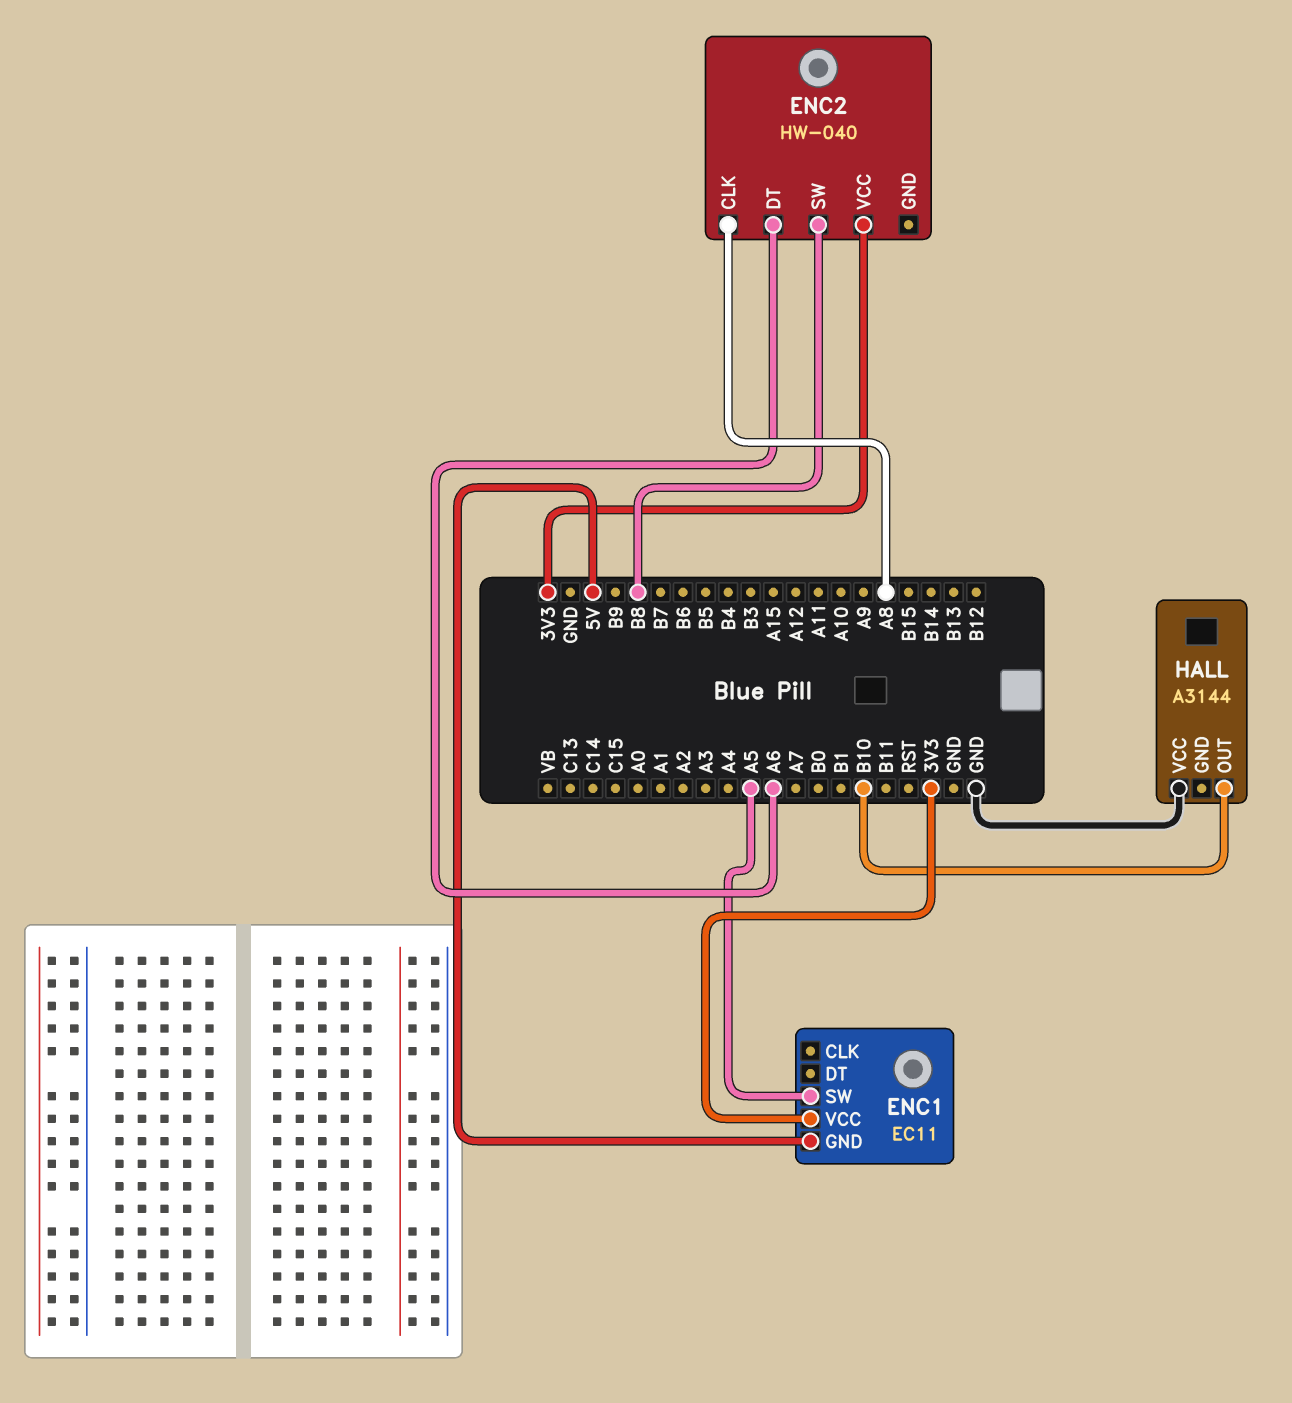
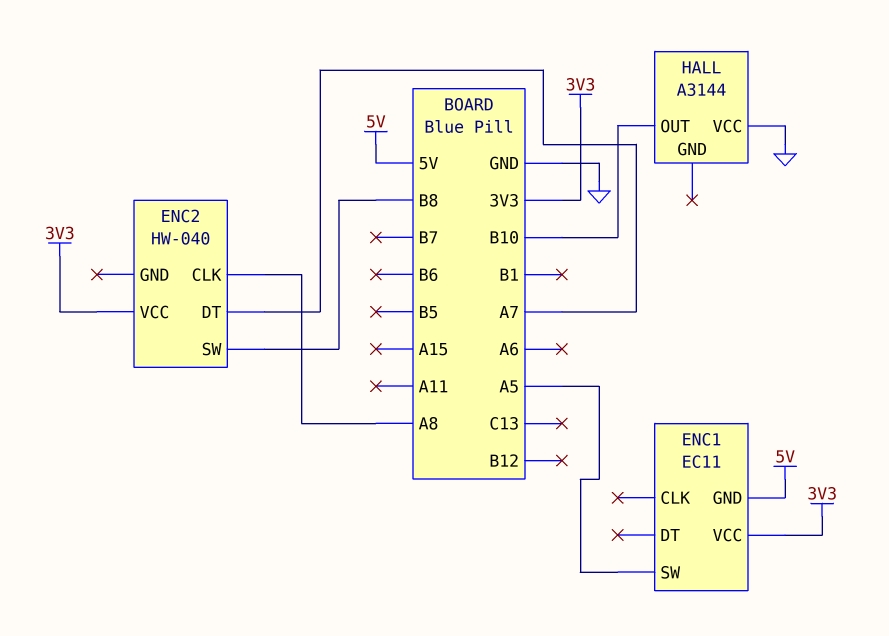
ENC2 pin DT: A6 -> A7

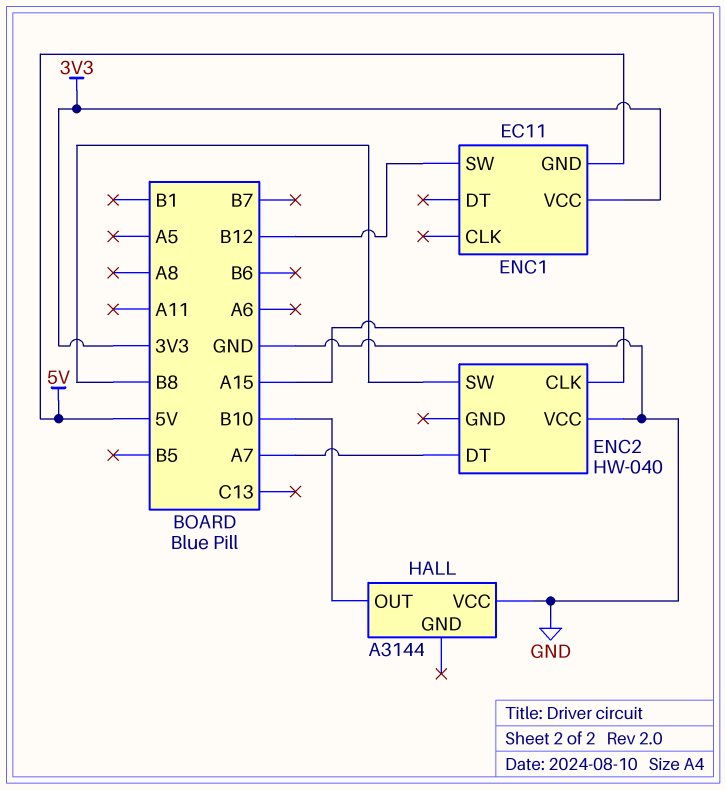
ENC1 pin SW: A5 -> B12
ENC2 pin CLK: A8 -> A15
ENC2 pin VCC: 3V3 -> GND

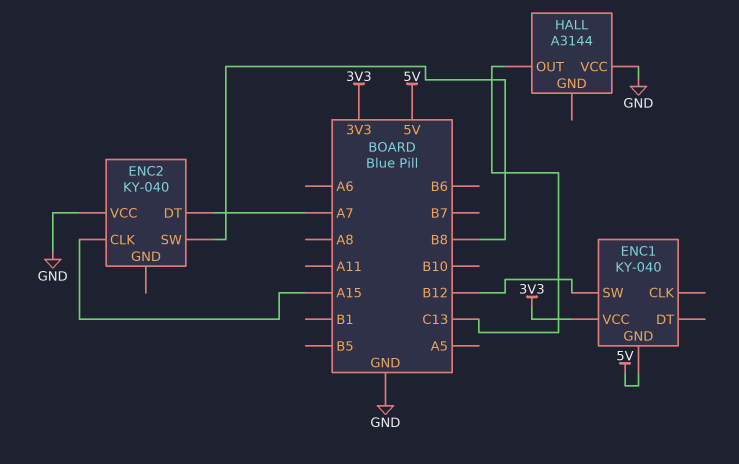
ENC1: EC11 -> KY-040
ENC2: HW-040 -> KY-040
HALL pin OUT: B10 -> C13

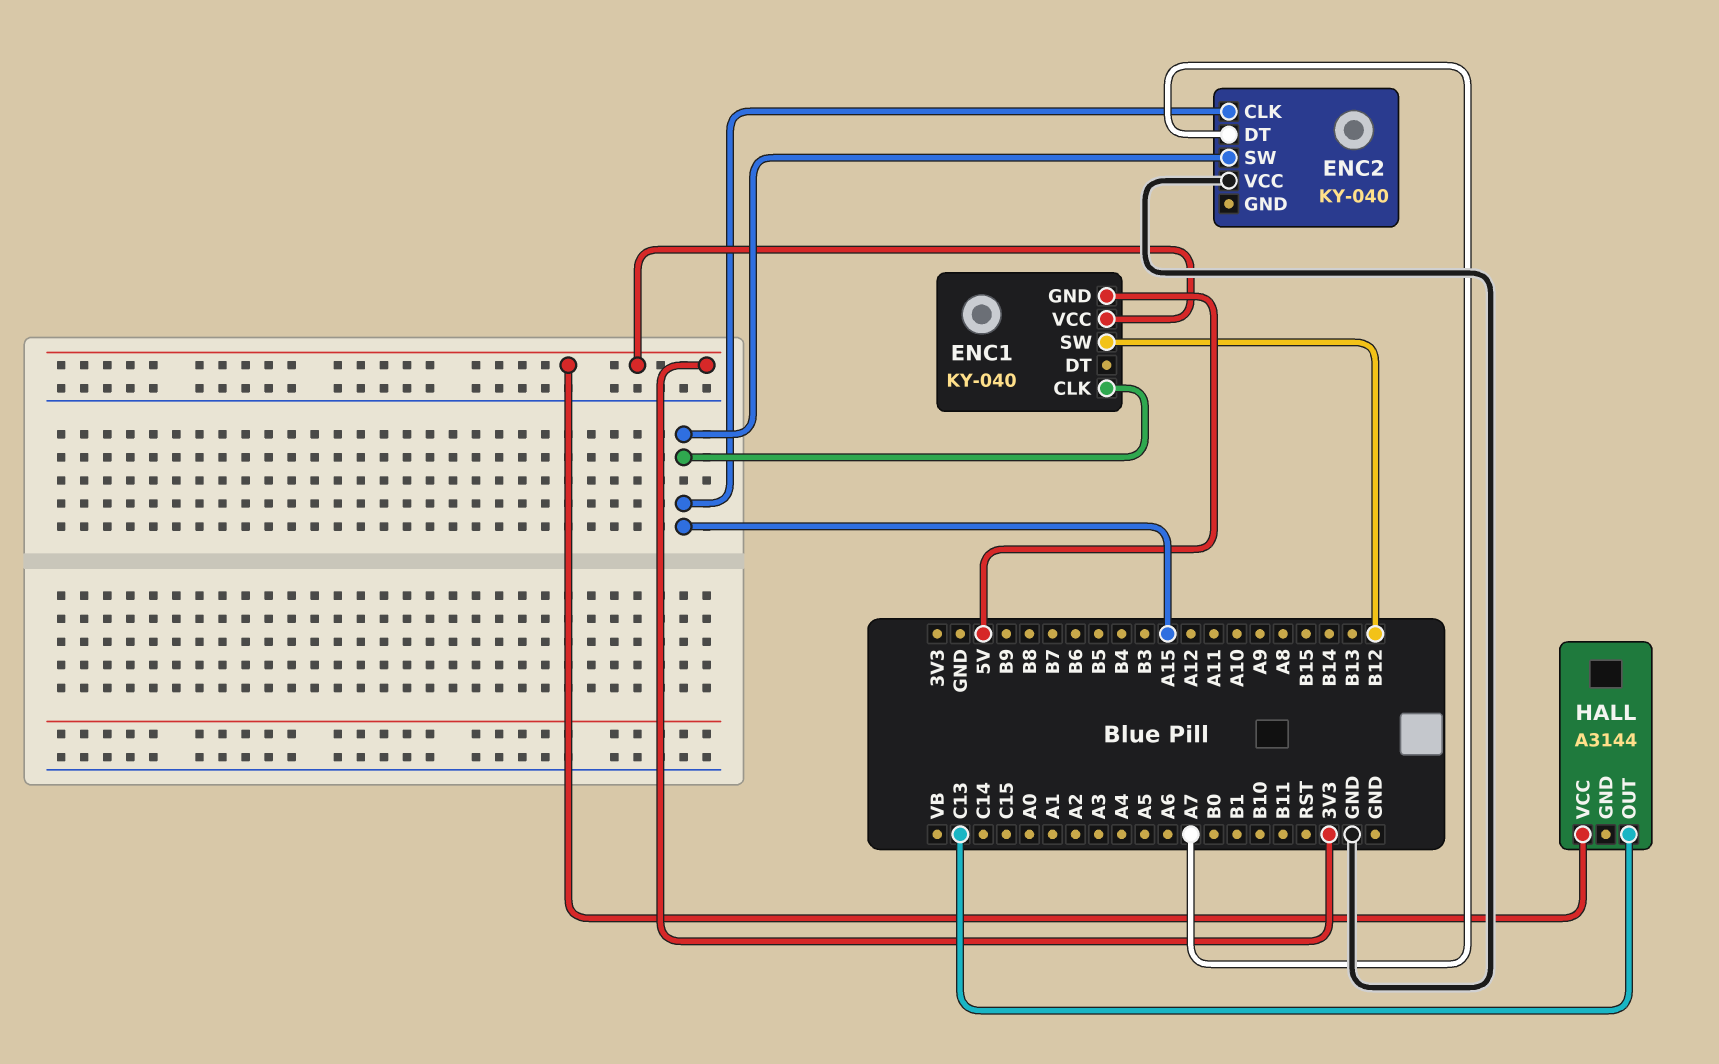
ENC1 pin CLK: none -> A15
ENC2 pin SW: B8 -> A15
HALL pin VCC: GND -> 3V3

